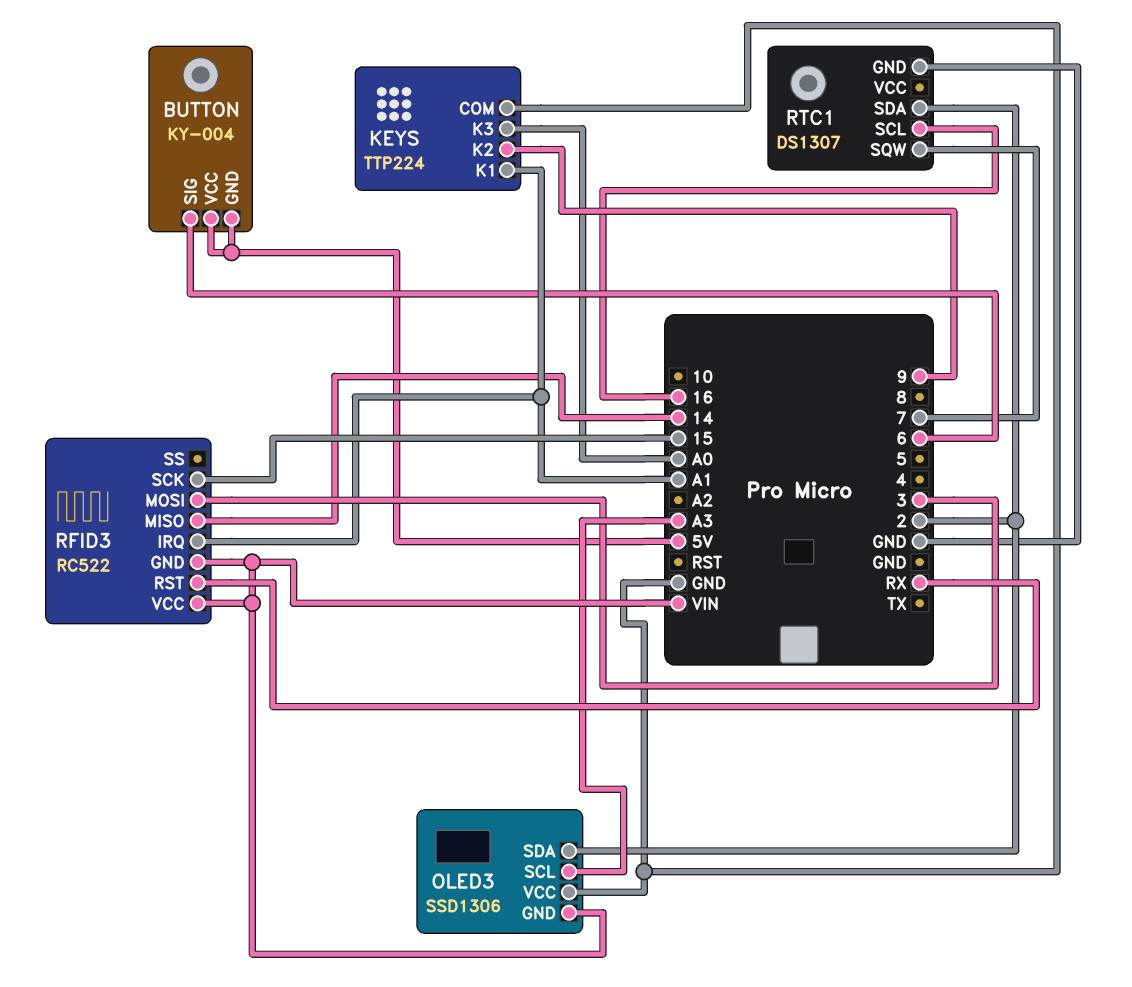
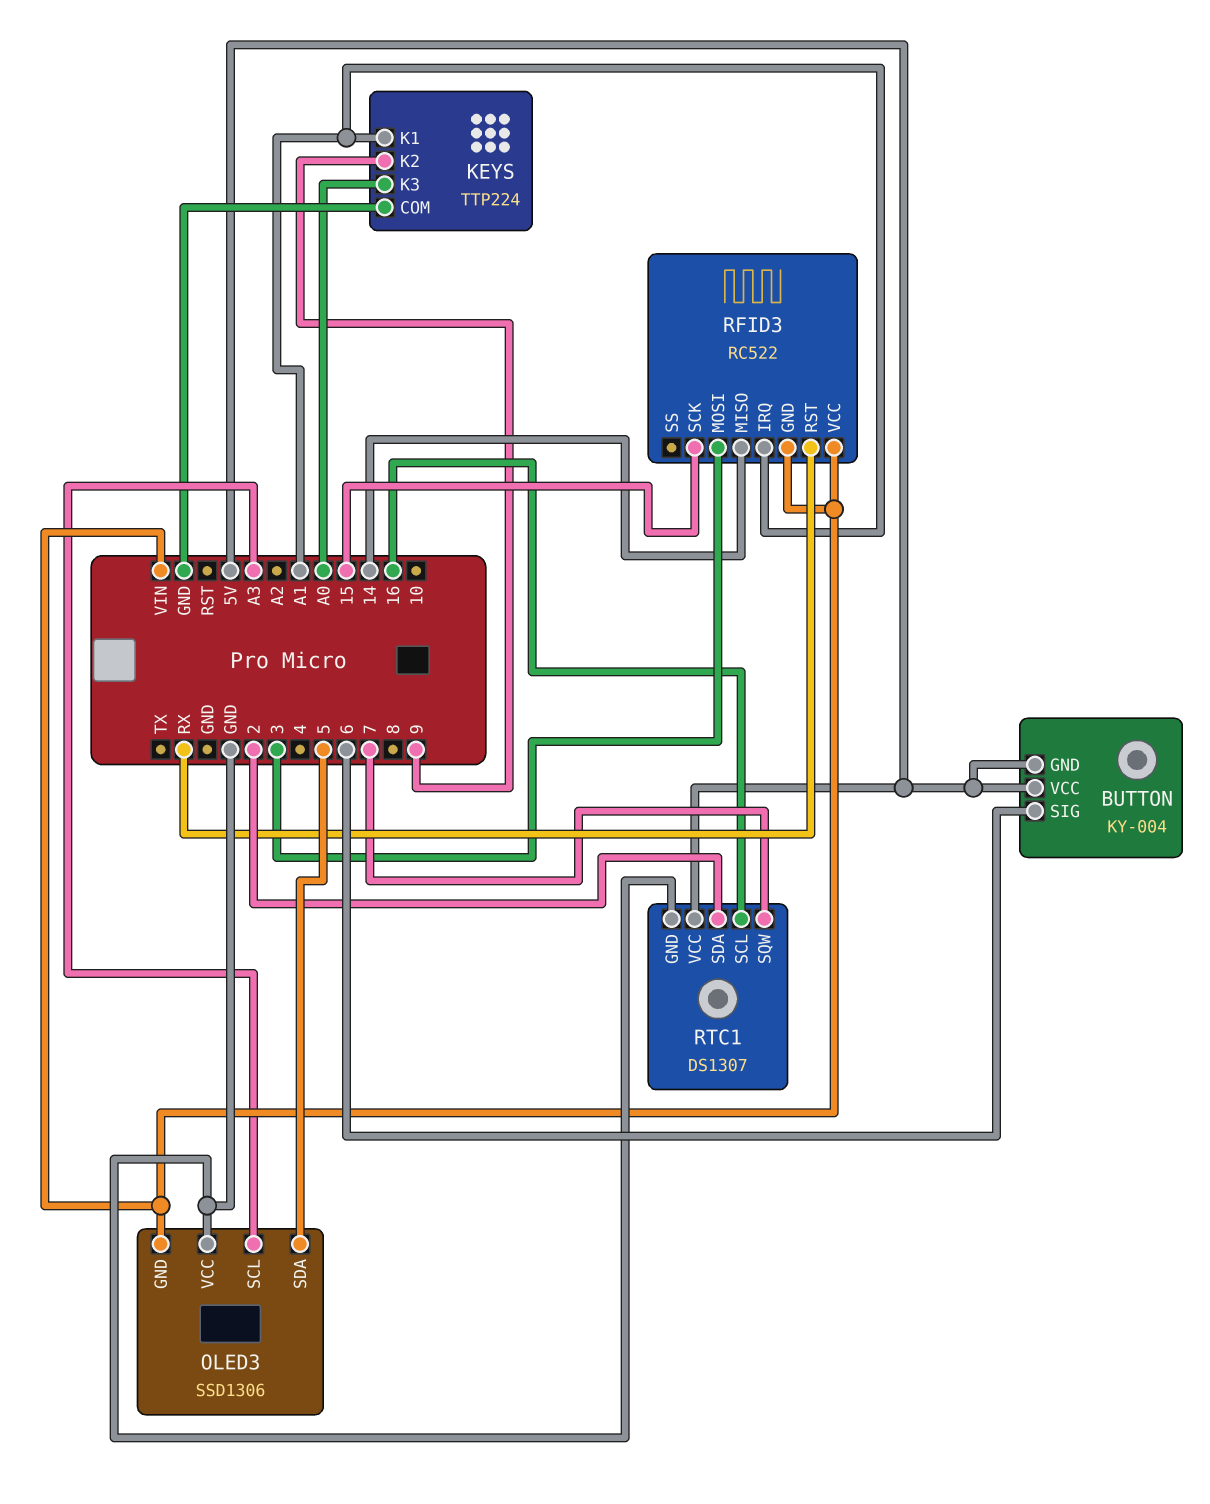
OLED3 pin SDA: 2 -> 5
RTC1 pin VCC: none -> 5V

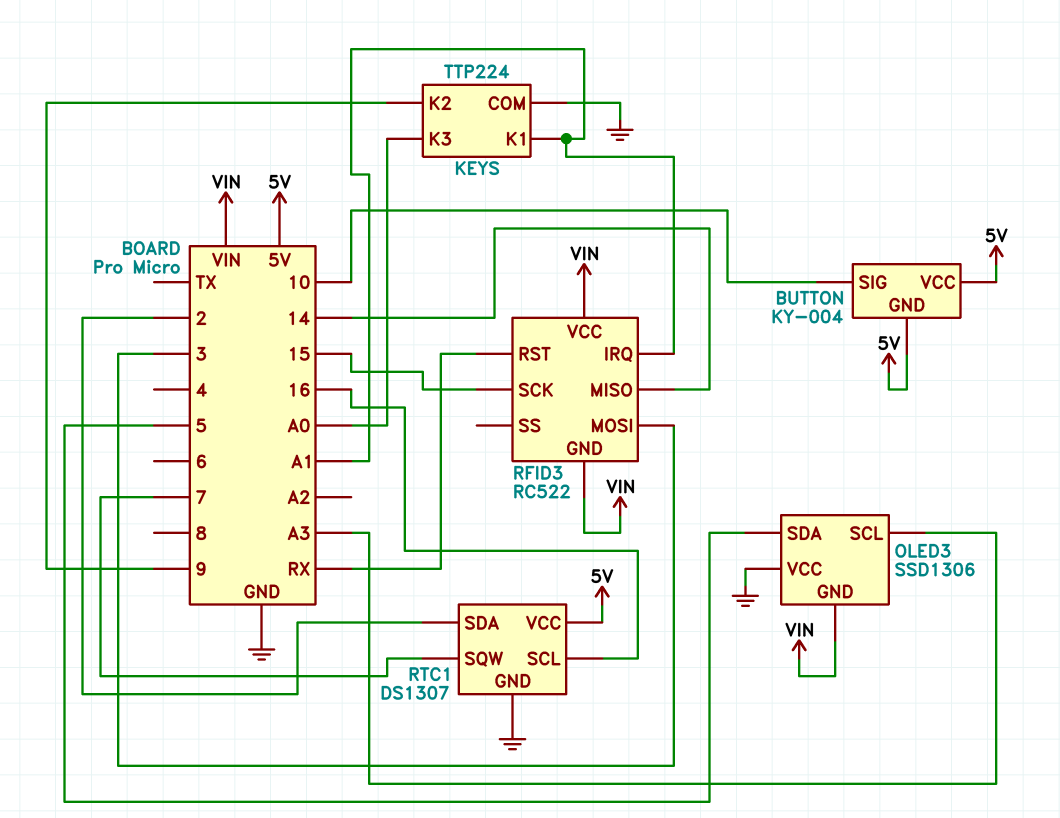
BUTTON pin SIG: 6 -> 10

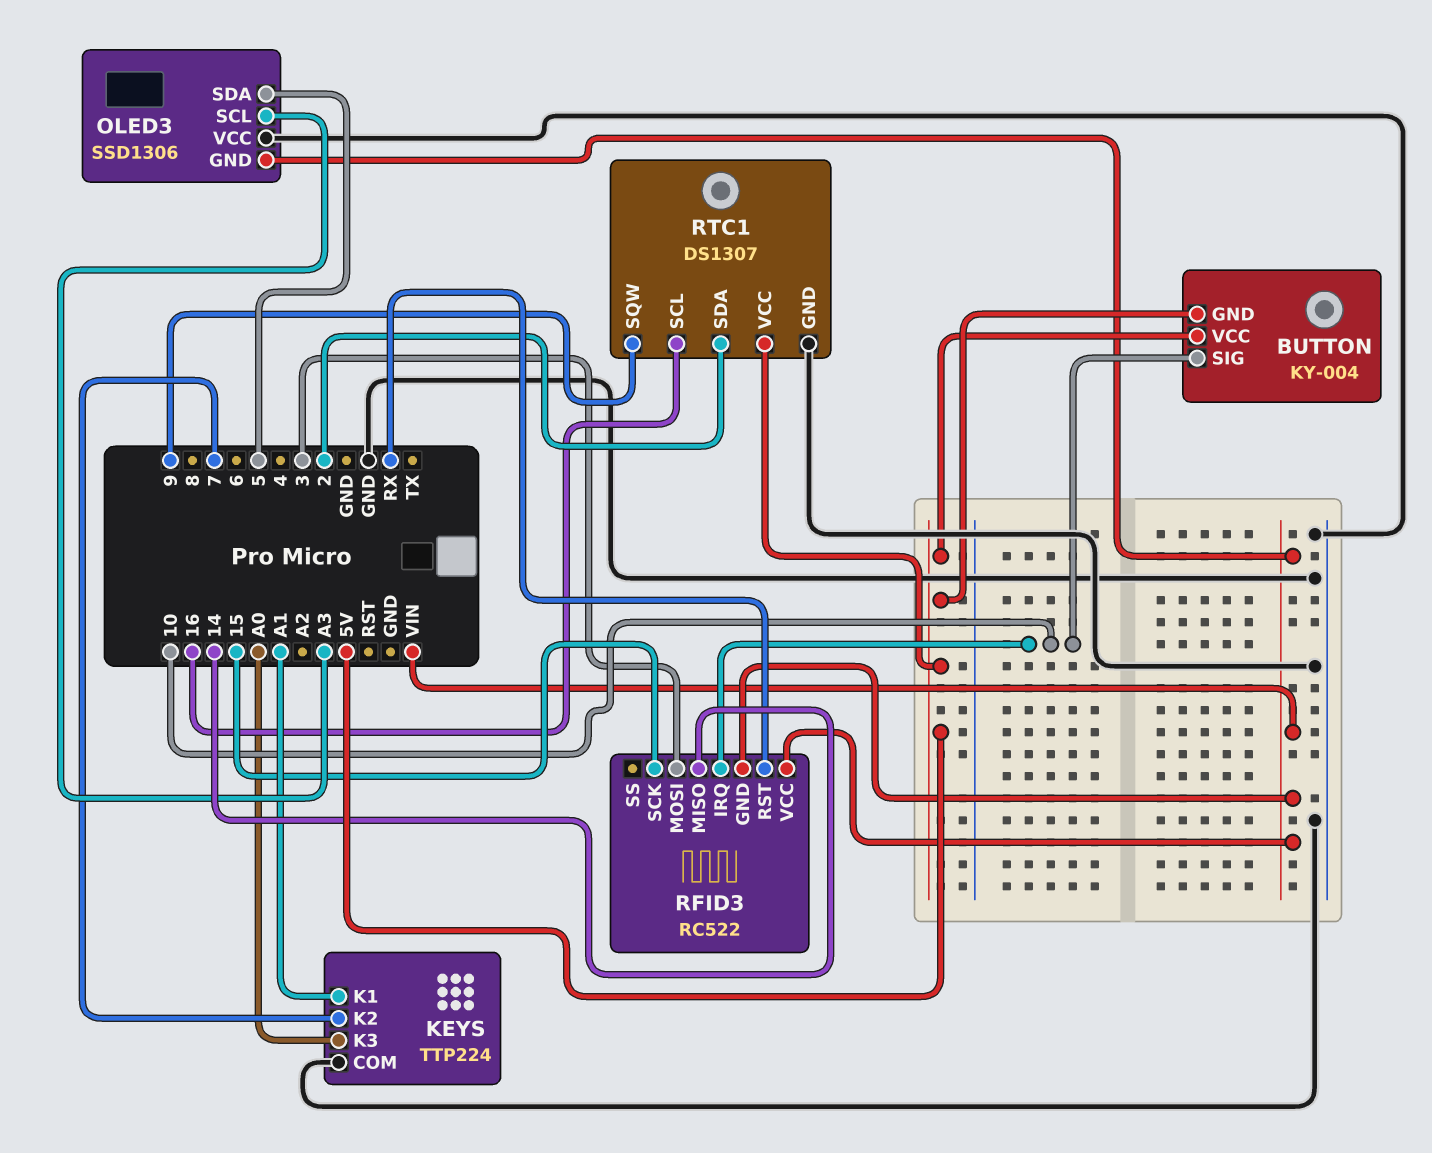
KEYS pin K2: 9 -> 7
RFID3 pin IRQ: A1 -> 10
RTC1 pin SQW: 7 -> 9

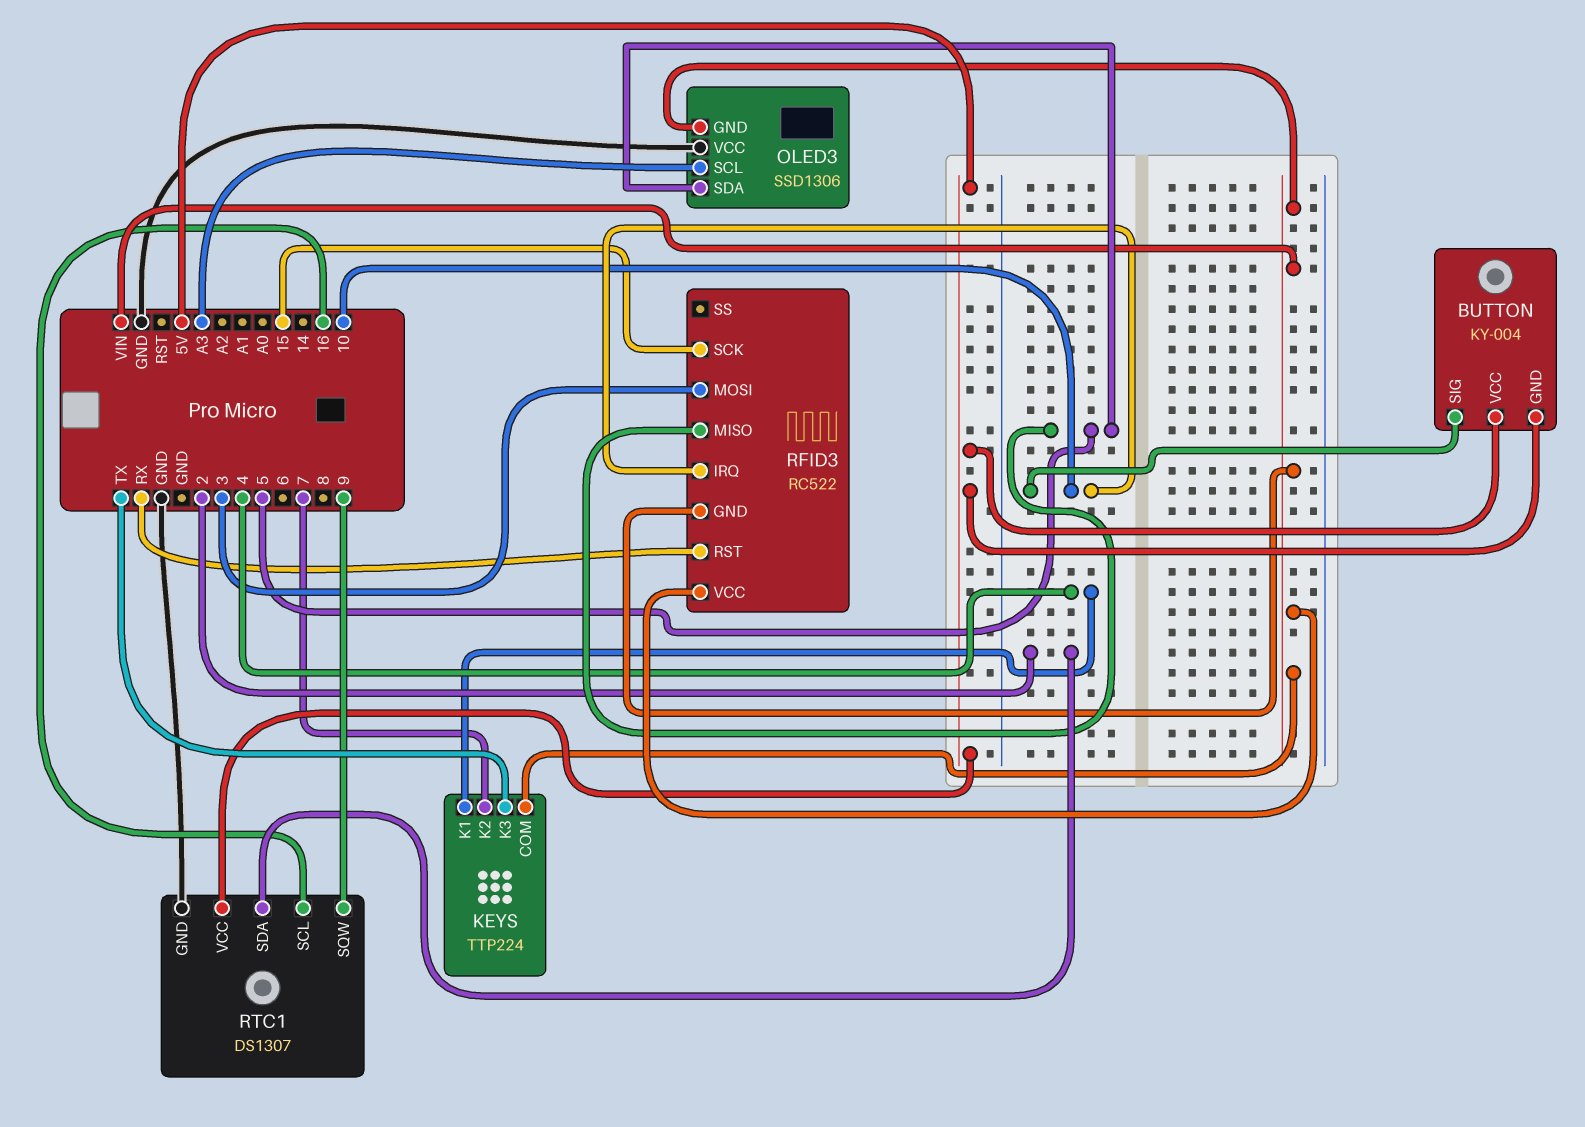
KEYS pin COM: GND -> VIN
KEYS pin K1: A1 -> 4
KEYS pin K3: A0 -> TX
RFID3 pin MISO: 14 -> 5

